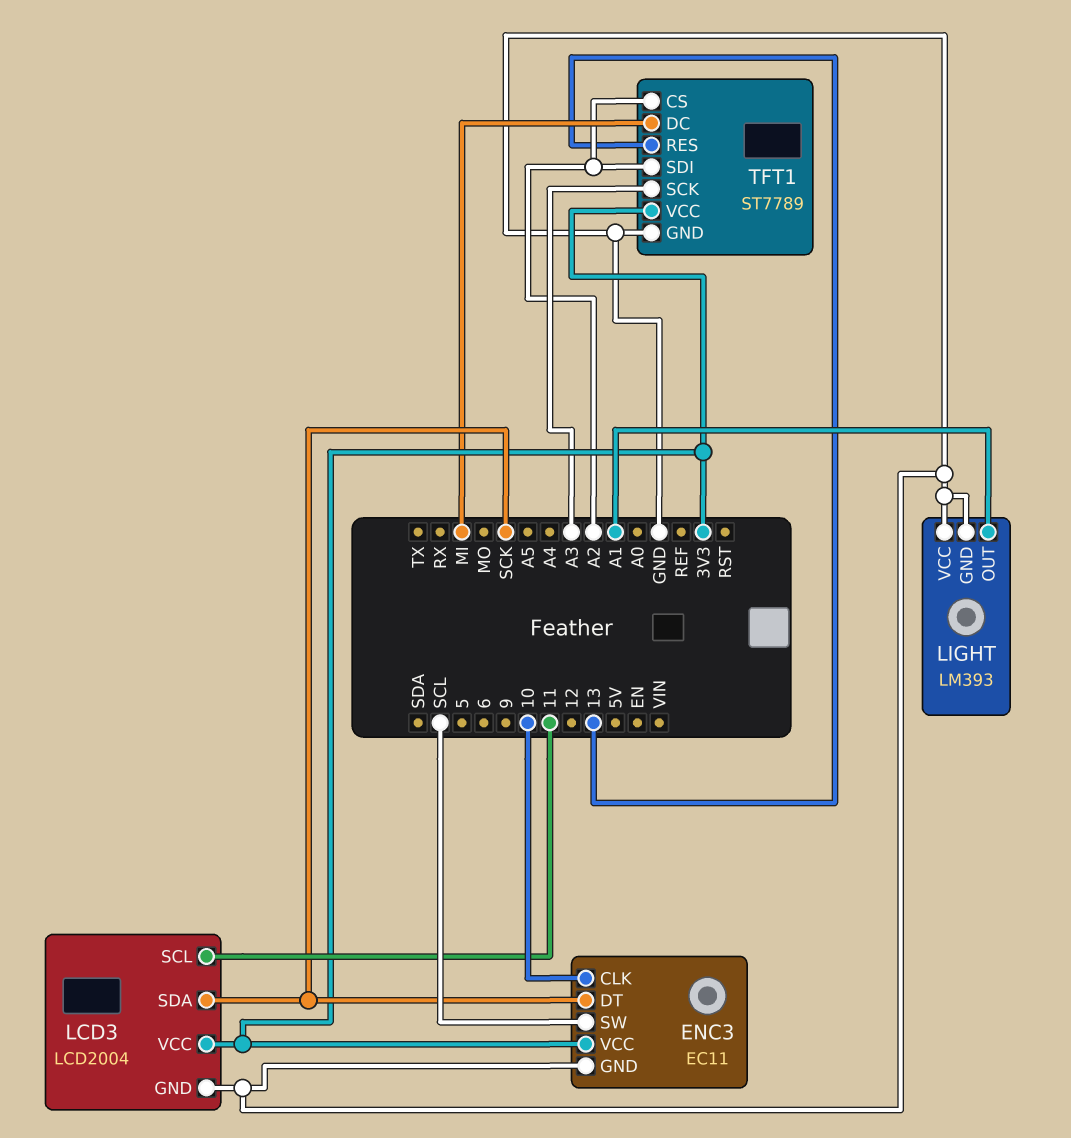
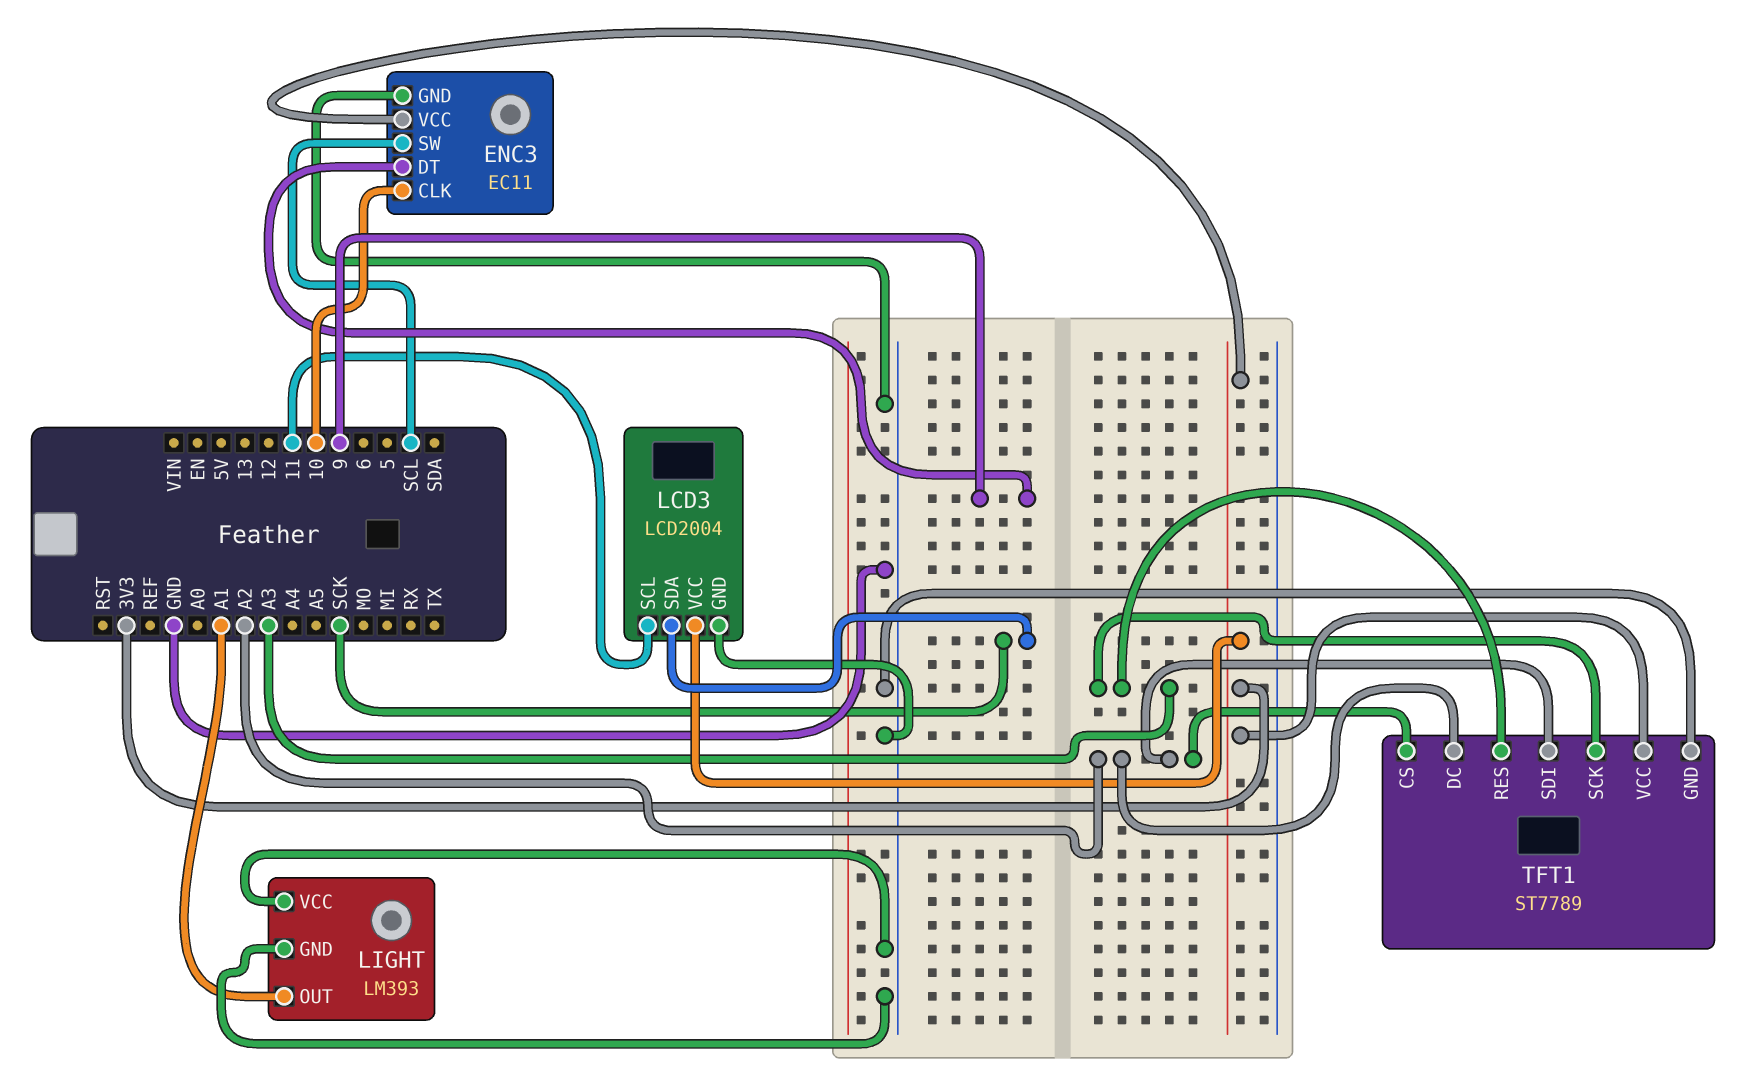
ENC3 pin DT: SCK -> 9
TFT1 pin DC: MI -> A2
TFT1 pin RES: 13 -> A3

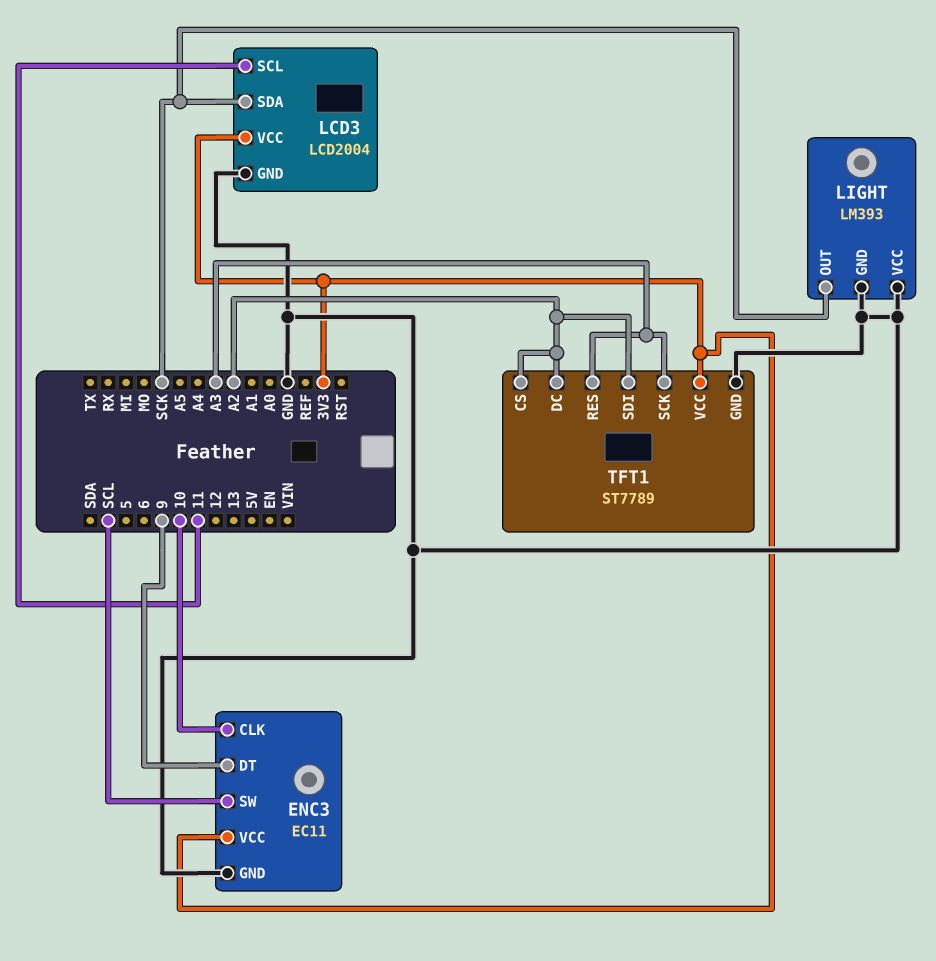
LIGHT pin OUT: A1 -> SCK

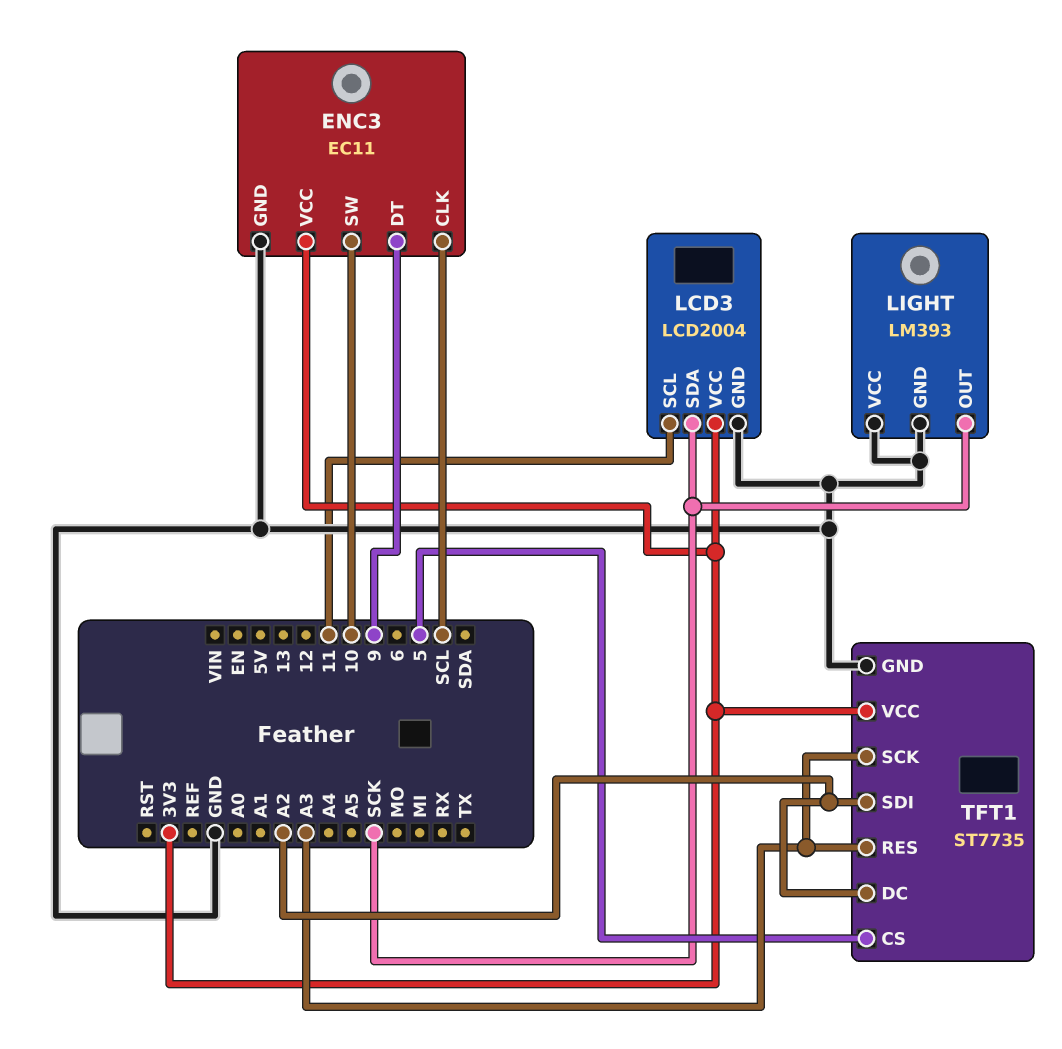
ENC3 pin CLK: 10 -> SCL
ENC3 pin SW: SCL -> 10
TFT1: ST7789 -> ST7735
TFT1 pin CS: A2 -> 5

